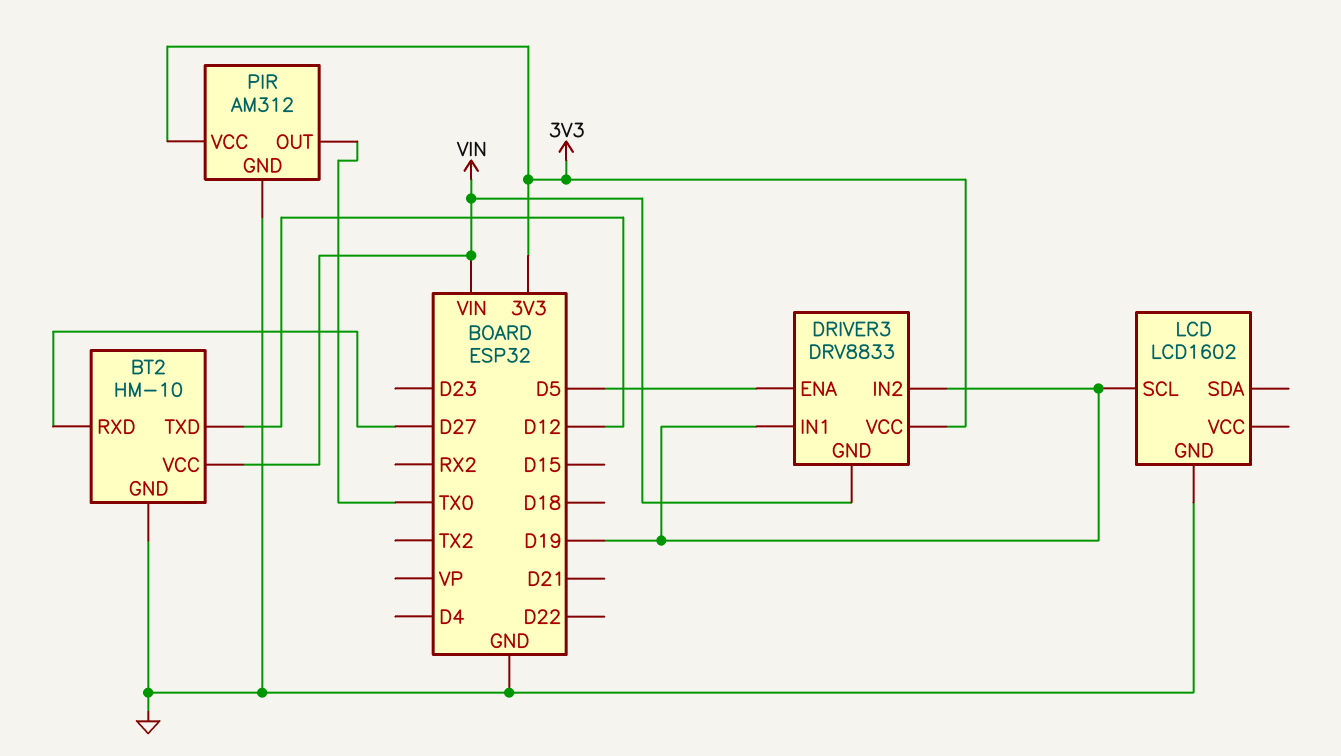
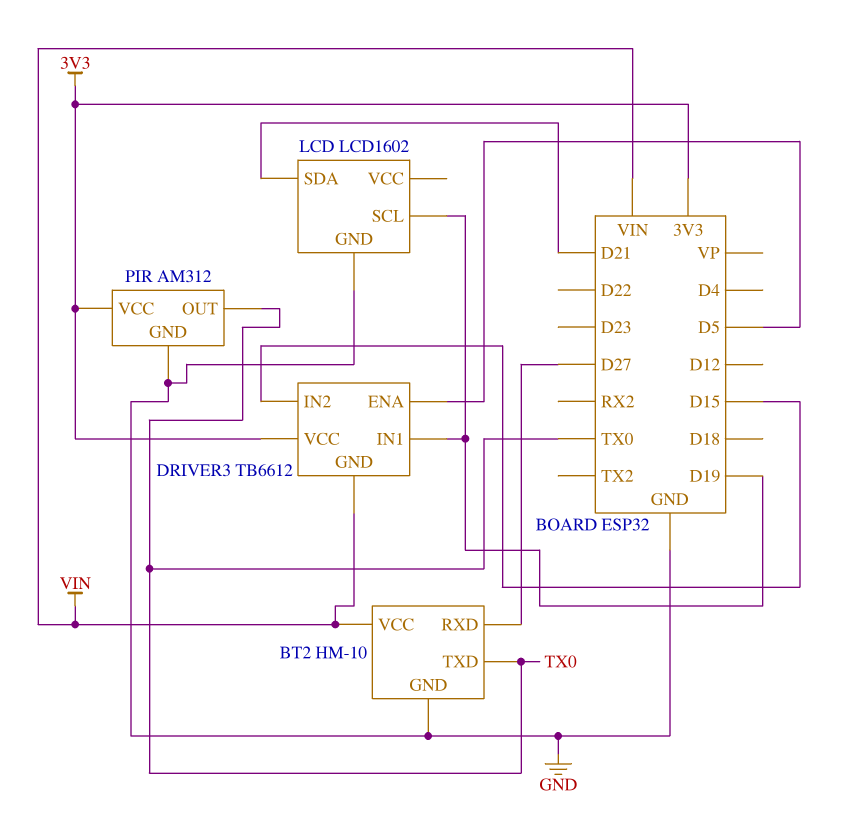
BT2 pin TXD: D12 -> TX0
DRIVER3: DRV8833 -> TB6612
DRIVER3 pin IN2: D19 -> D15
LCD pin SDA: none -> D21

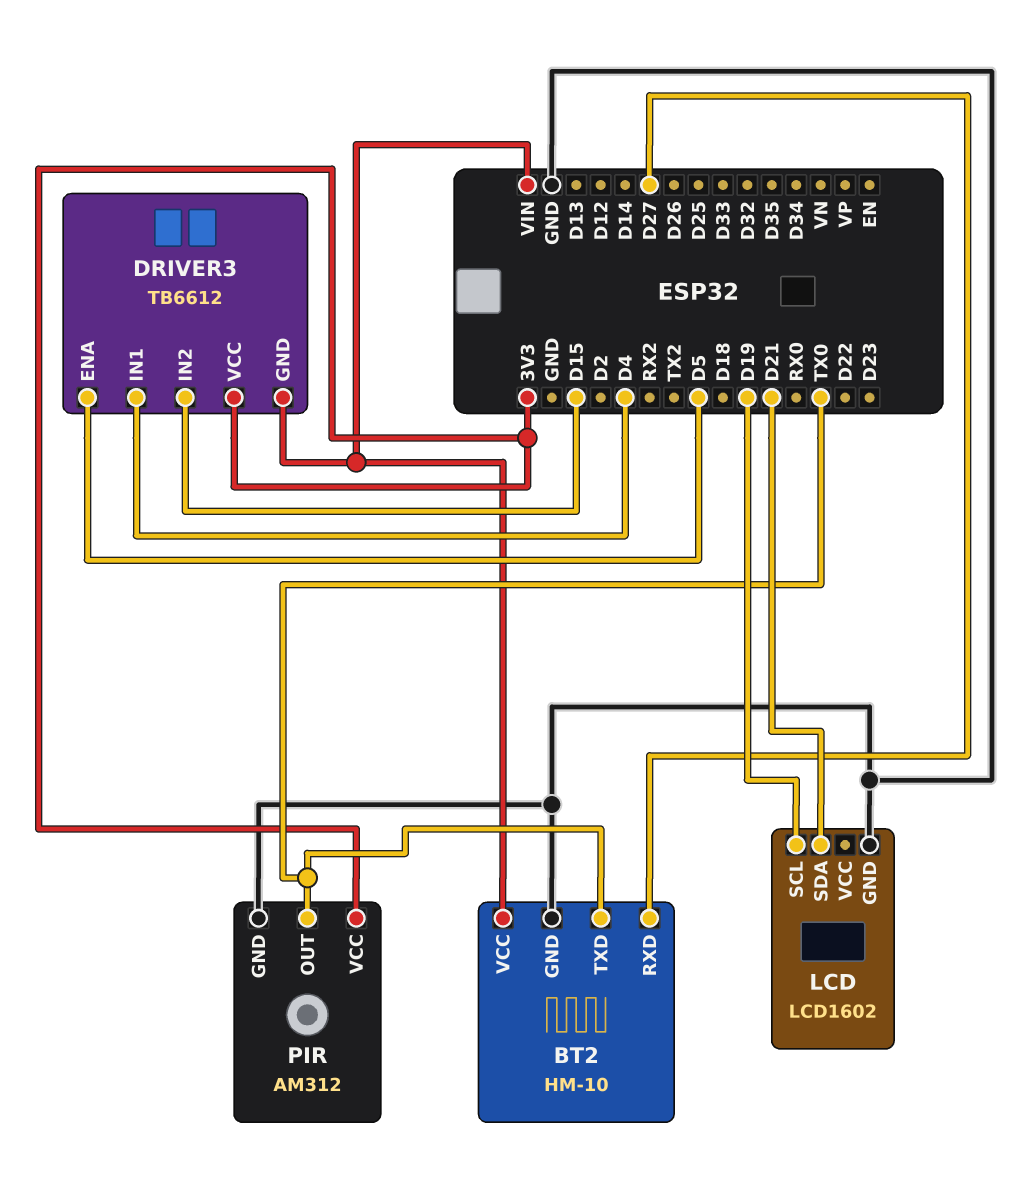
DRIVER3 pin IN1: D19 -> D4

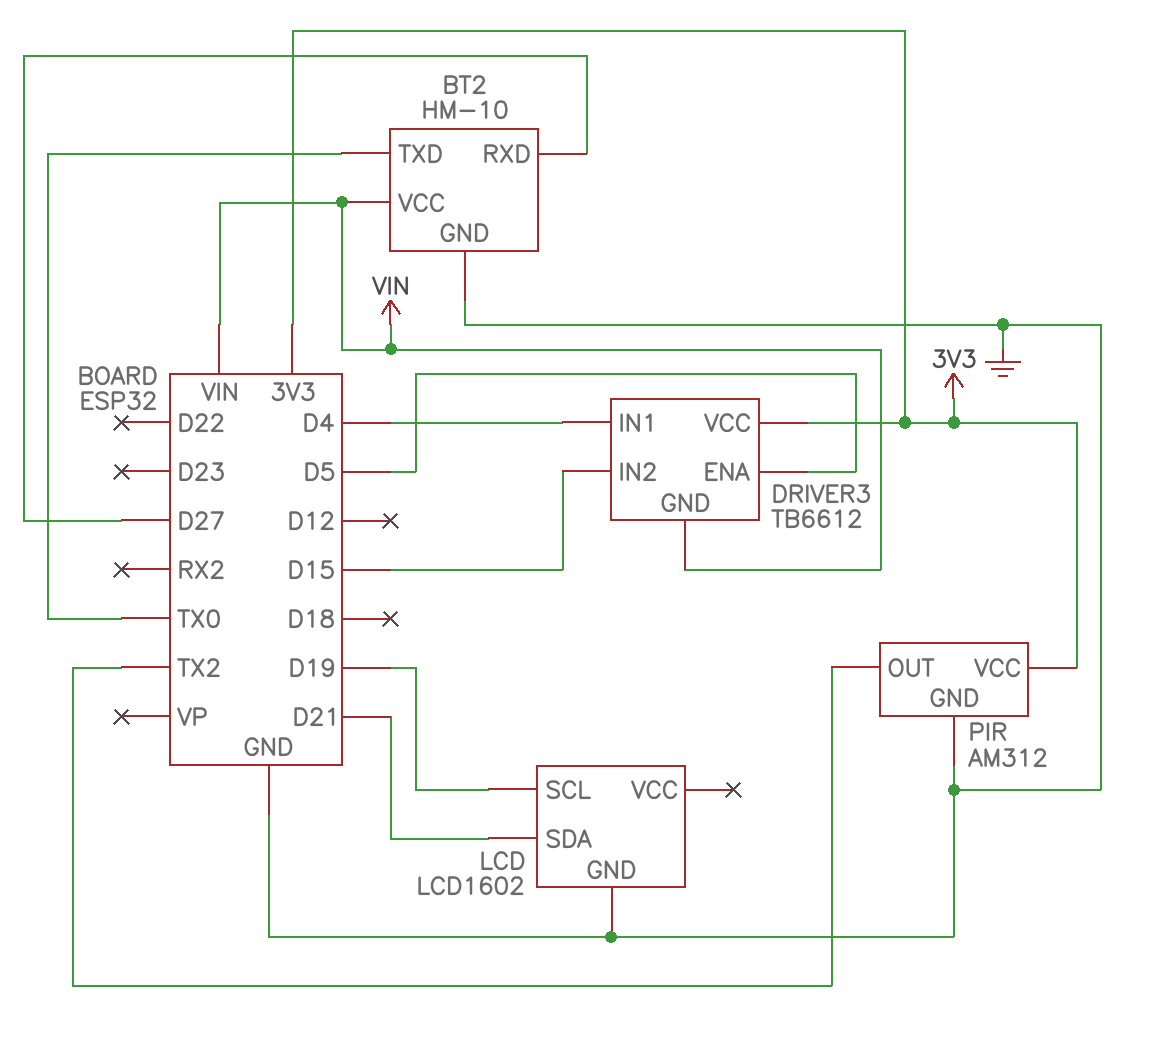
PIR pin OUT: TX0 -> TX2

